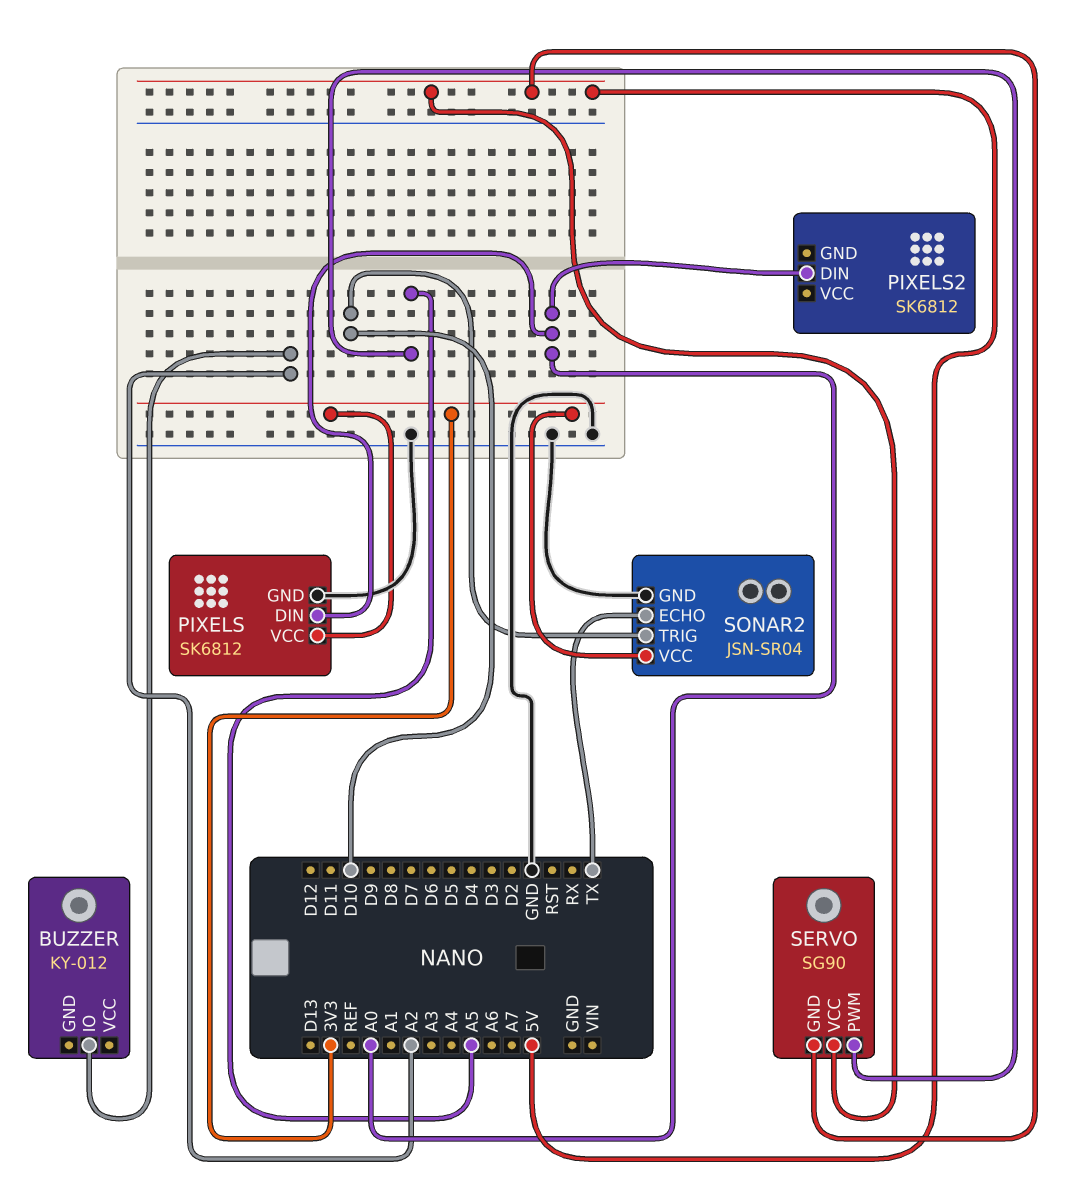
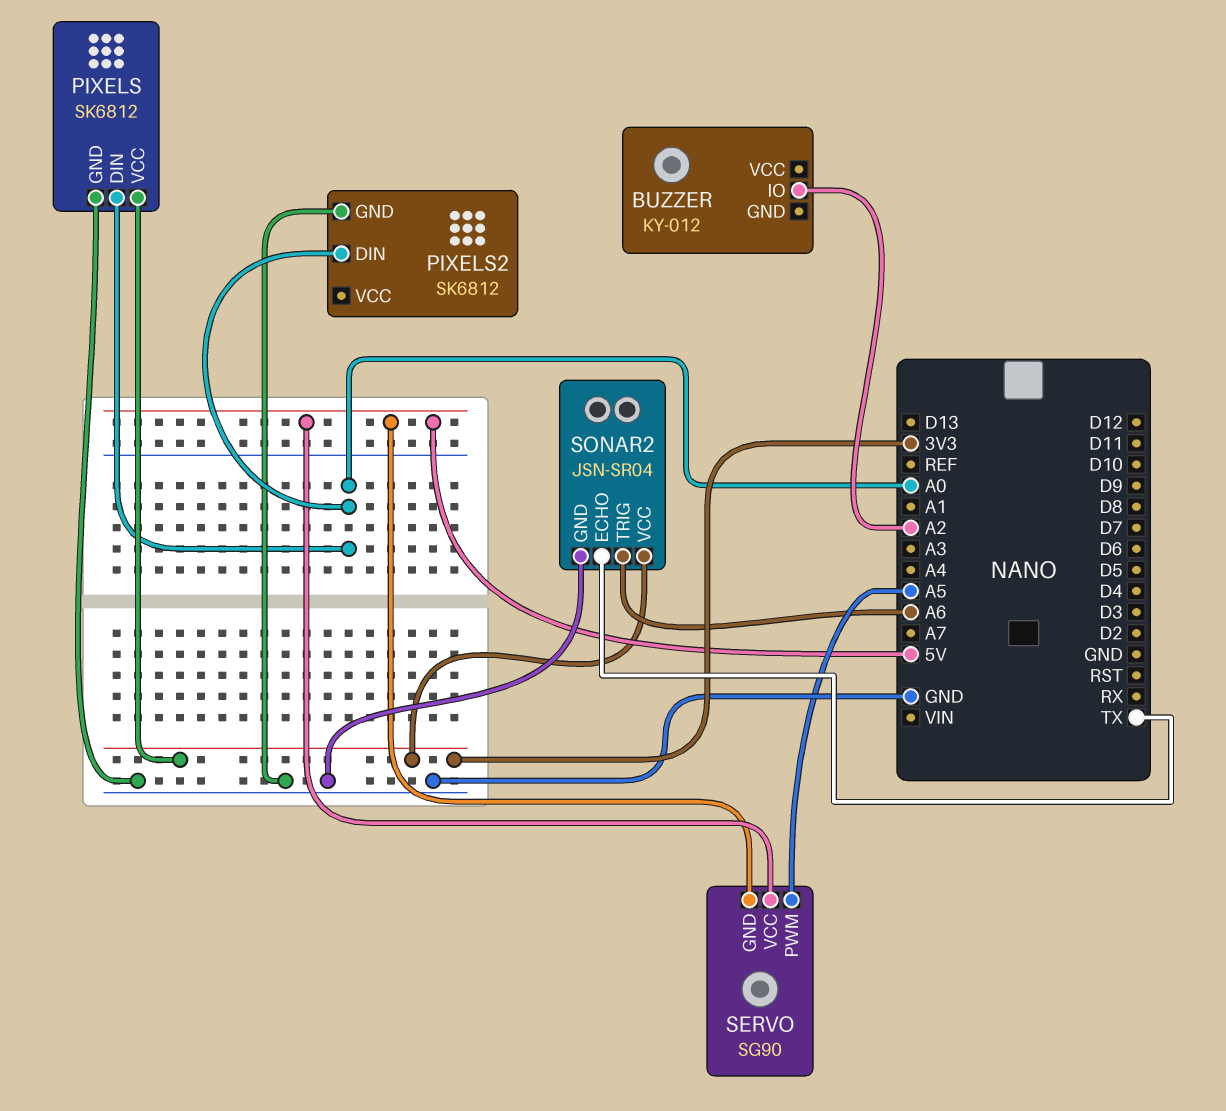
PIXELS2 pin GND: none -> GND
SONAR2 pin TRIG: D10 -> A6

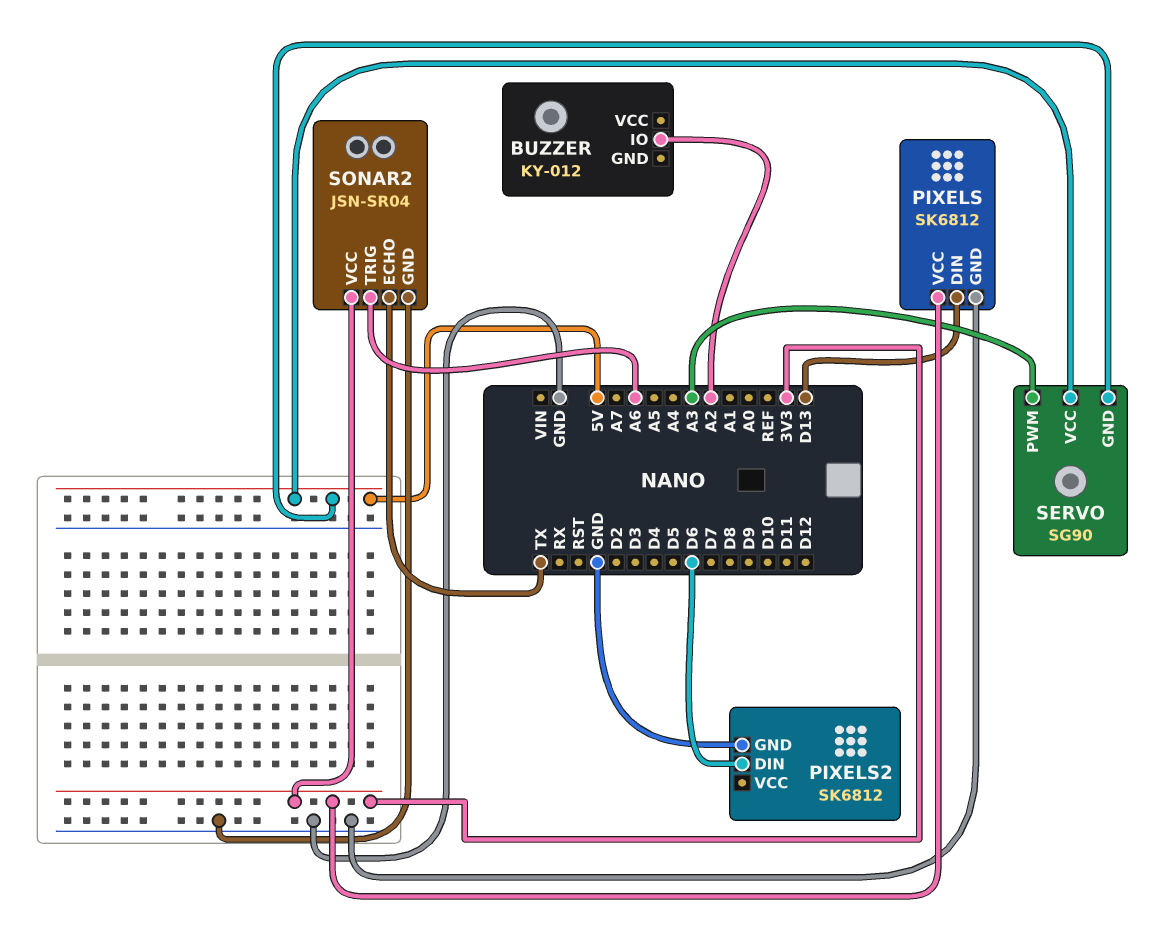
PIXELS pin DIN: A0 -> D13
PIXELS2 pin DIN: A0 -> D6
SERVO pin PWM: A5 -> A3

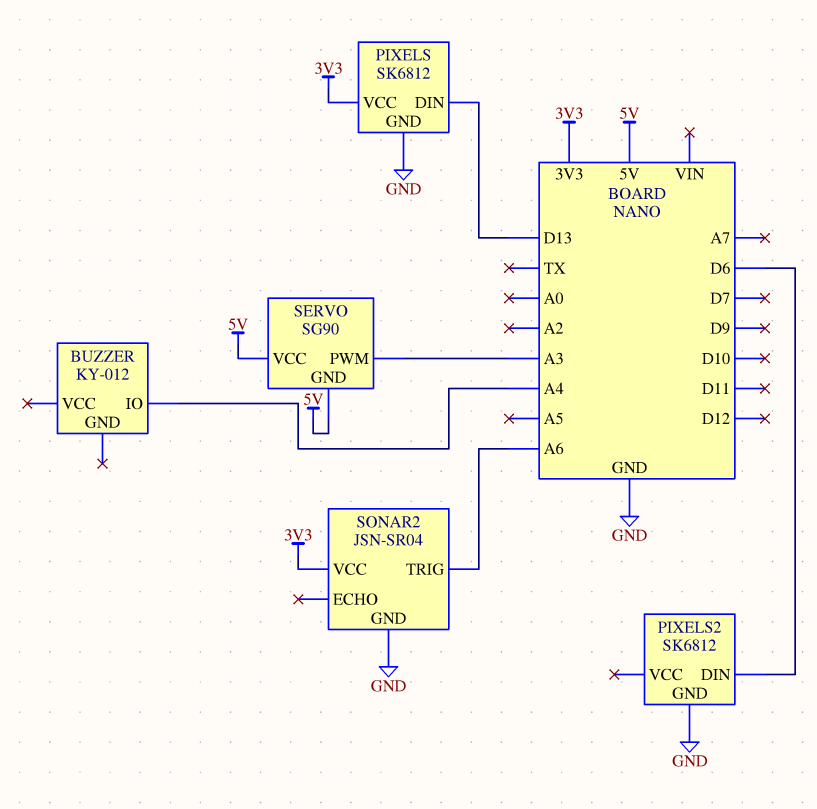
BUZZER pin IO: A2 -> A4
SONAR2 pin ECHO: TX -> none

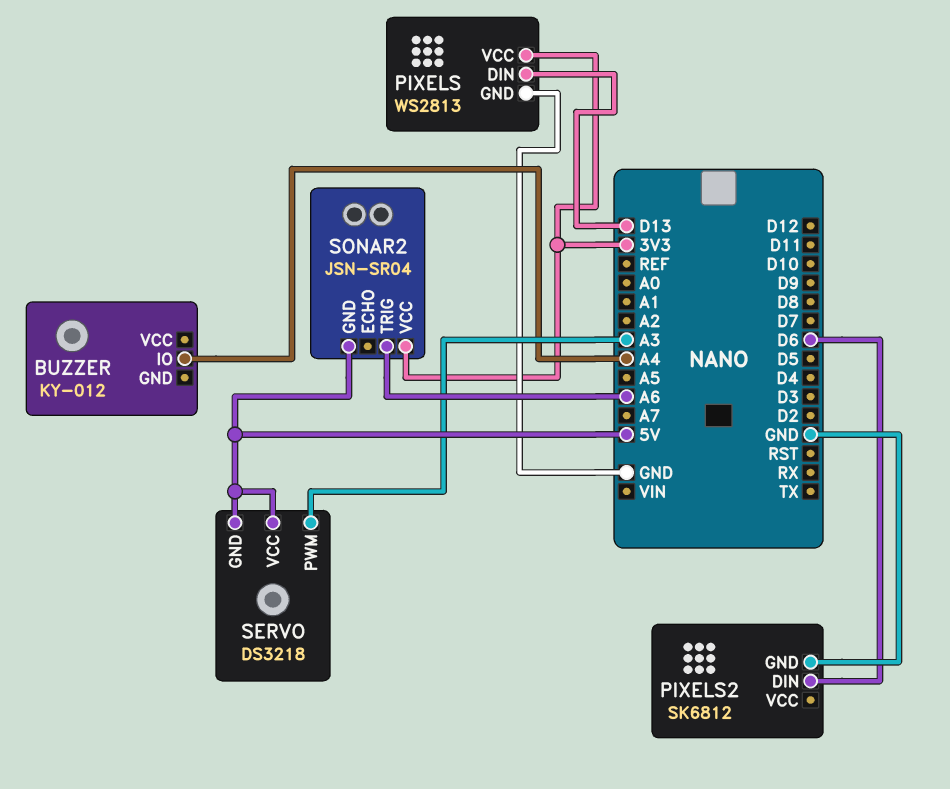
PIXELS: SK6812 -> WS2813
SERVO: SG90 -> DS3218
SONAR2 pin GND: GND -> 5V

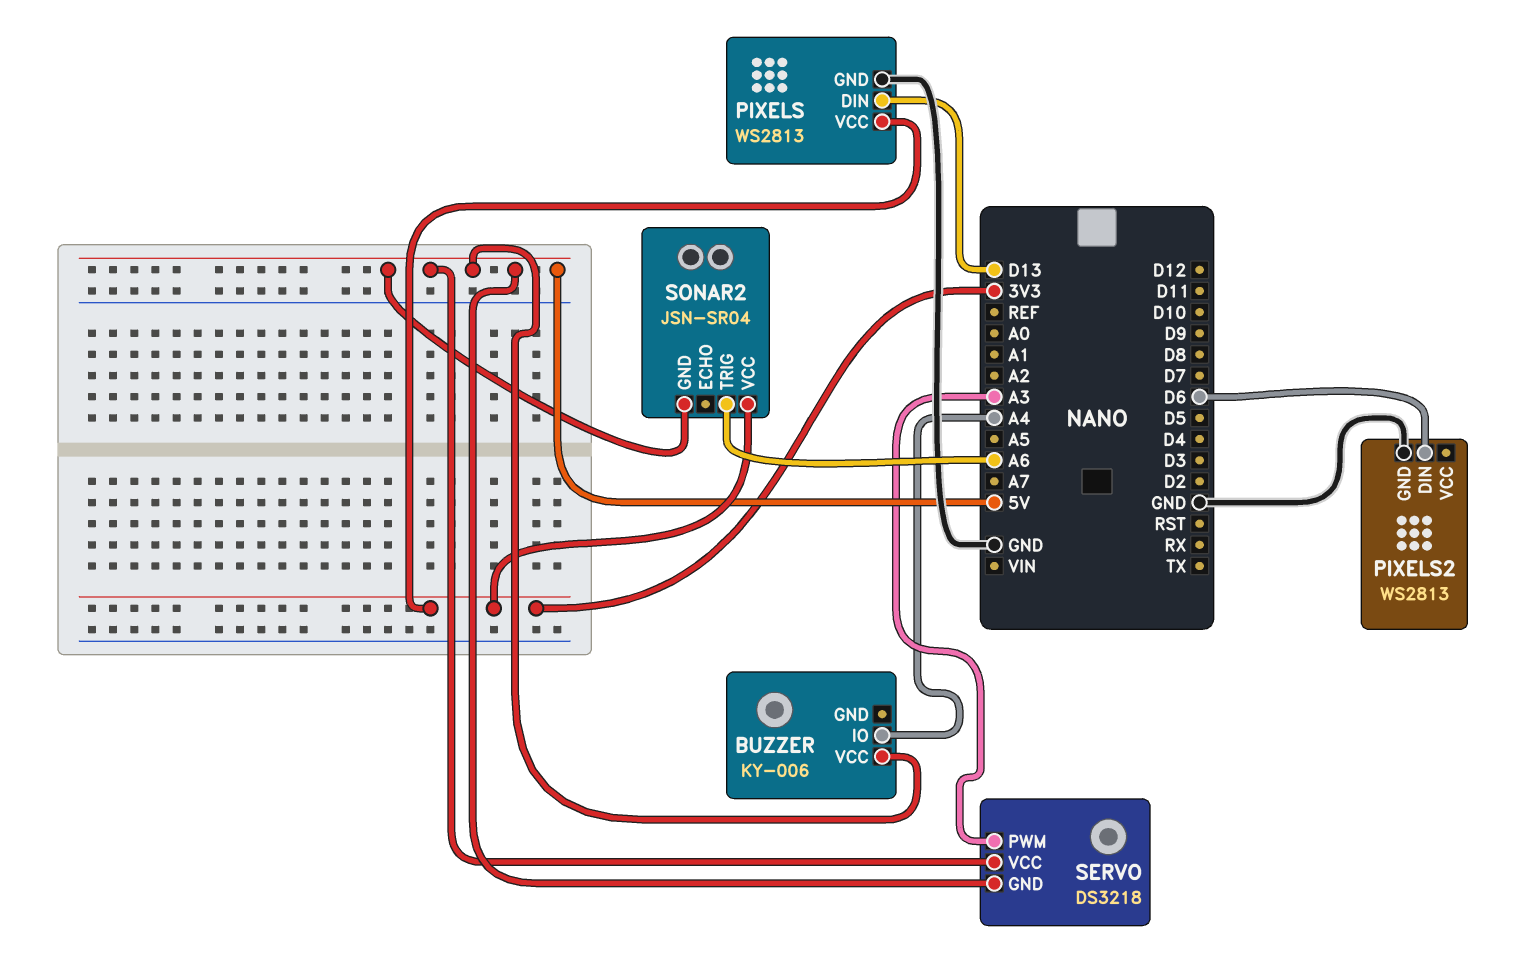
BUZZER: KY-012 -> KY-006
BUZZER pin VCC: none -> 5V
PIXELS2: SK6812 -> WS2813

